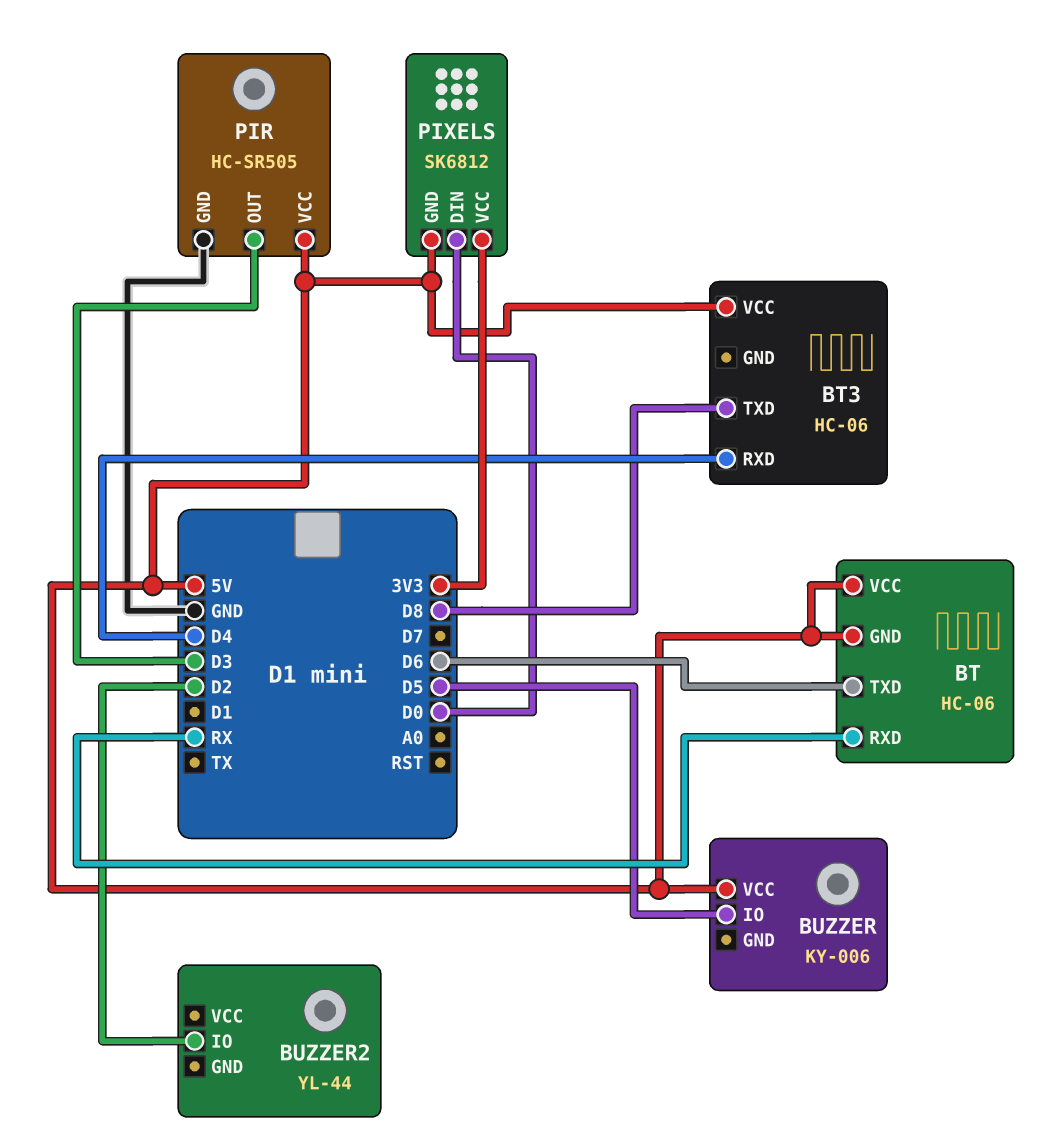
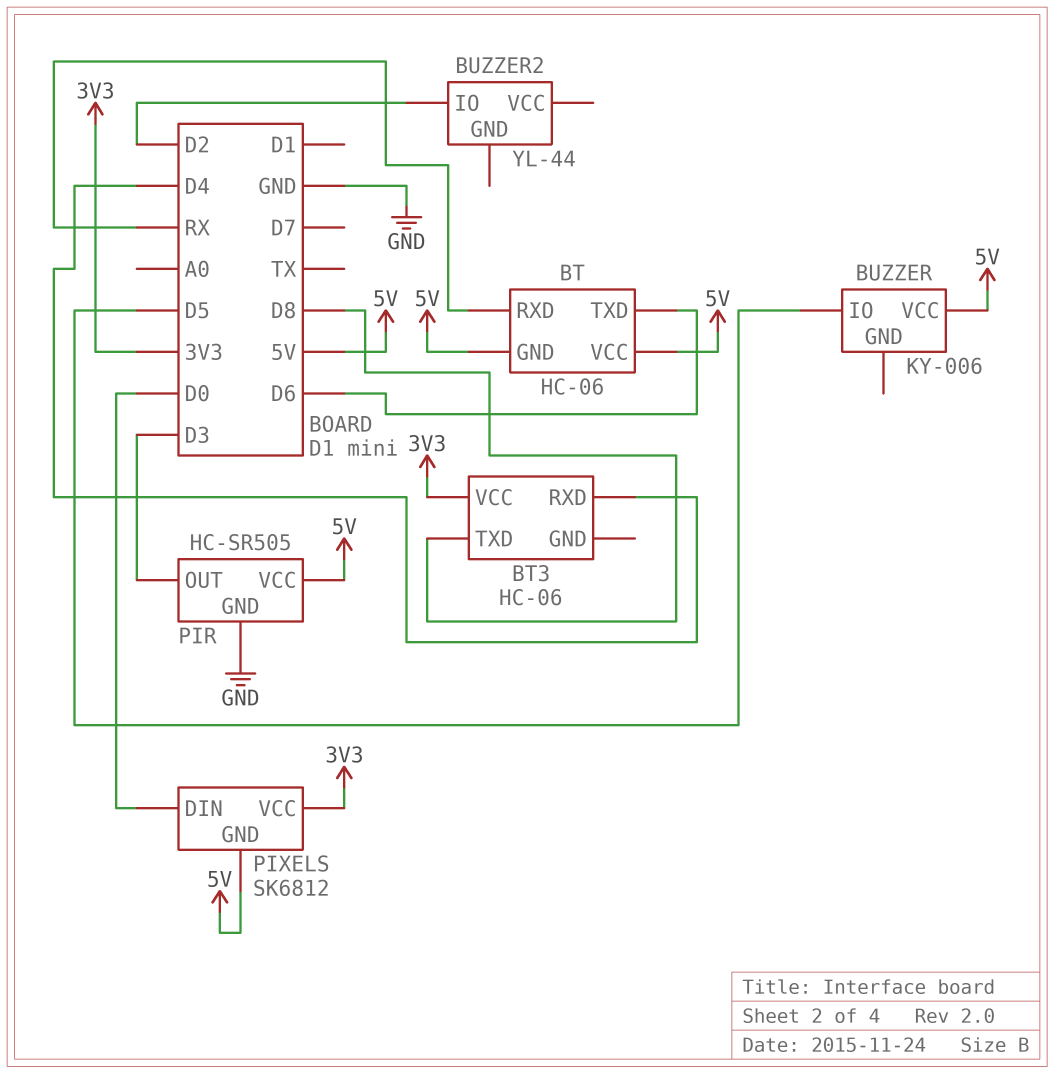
BT3 pin VCC: 5V -> 3V3

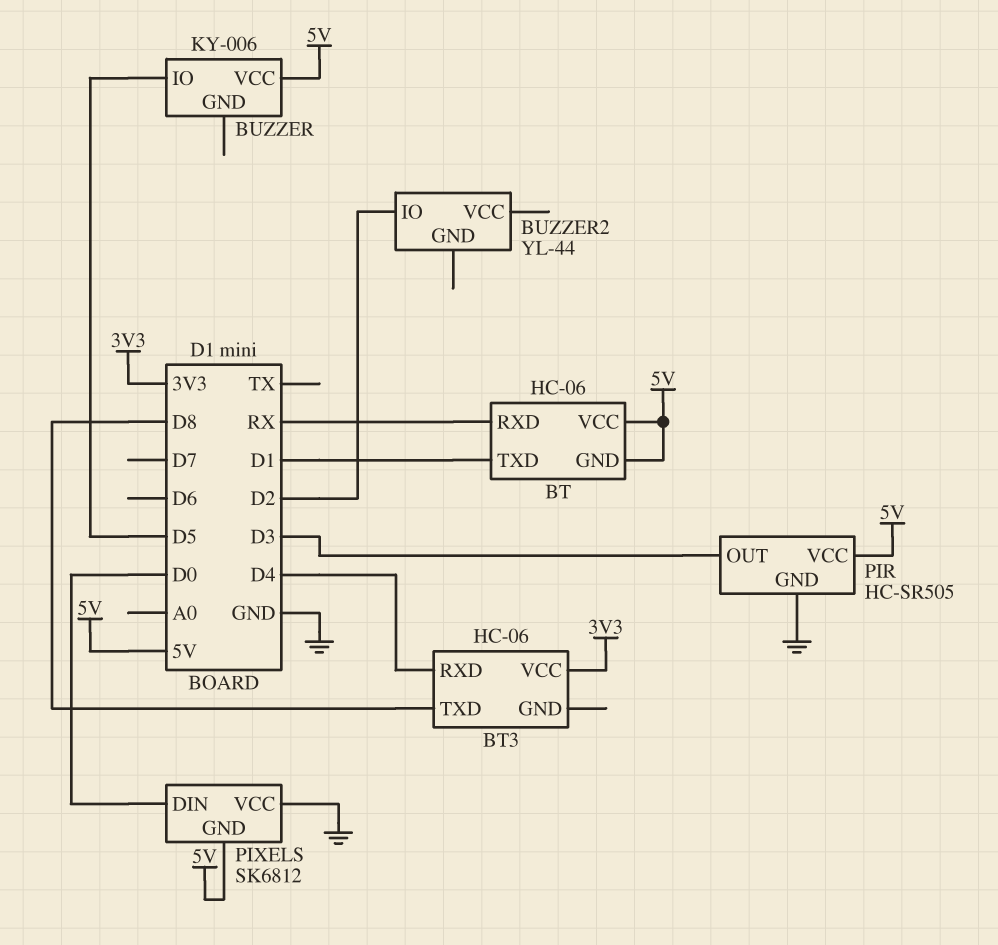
BT pin TXD: D6 -> D1
PIXELS pin VCC: 3V3 -> GND

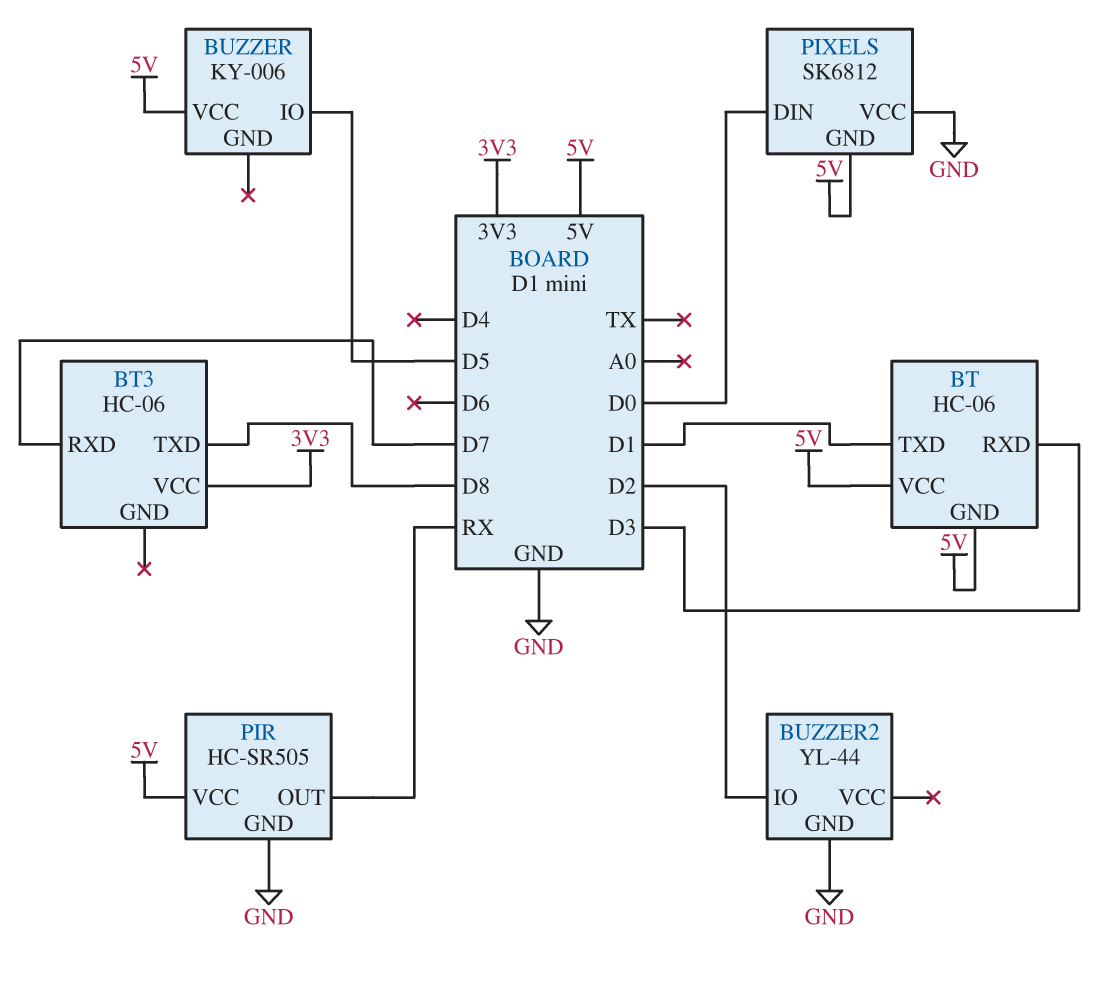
BT pin RXD: RX -> D3
BT3 pin RXD: D4 -> D7
BUZZER2 pin GND: none -> GND
PIR pin OUT: D3 -> RX

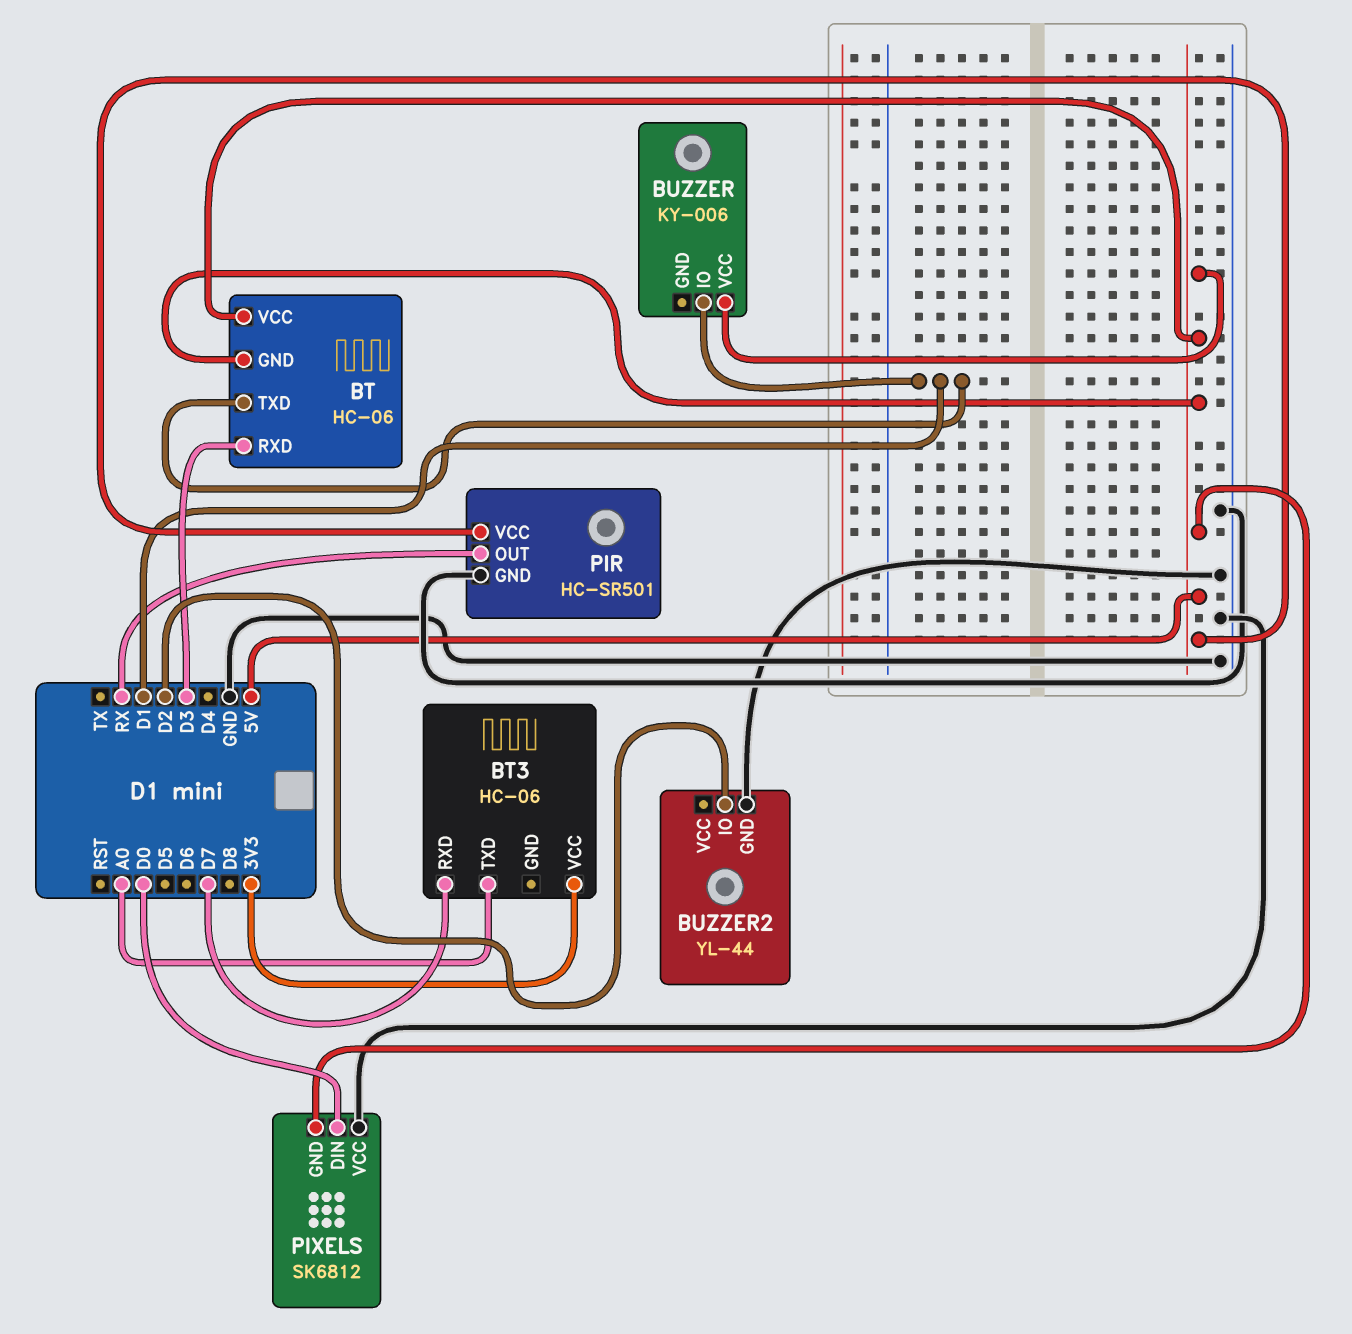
BT3 pin TXD: D8 -> A0
BUZZER pin IO: D5 -> D1
PIR: HC-SR505 -> HC-SR501

